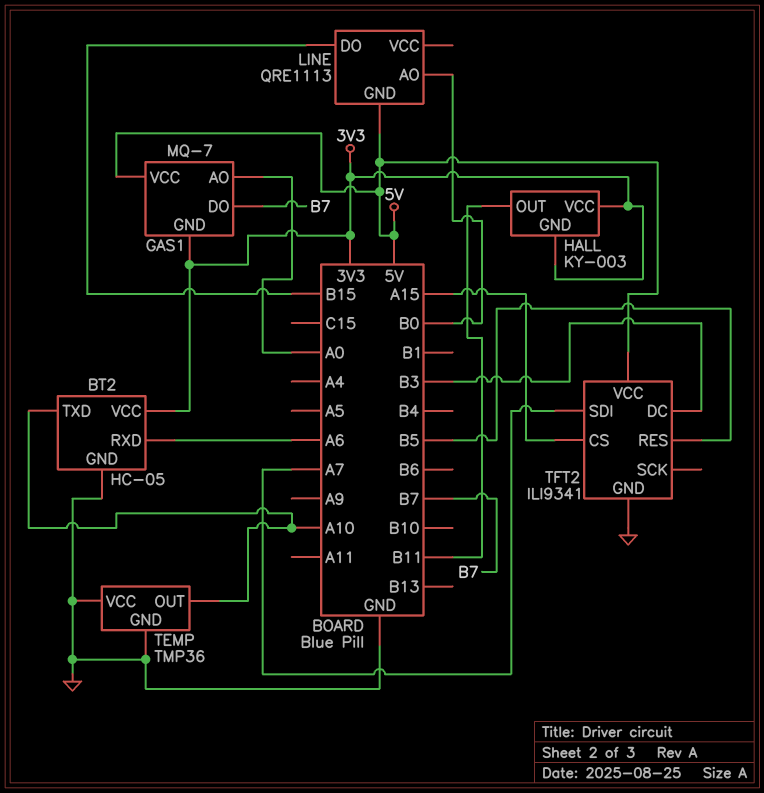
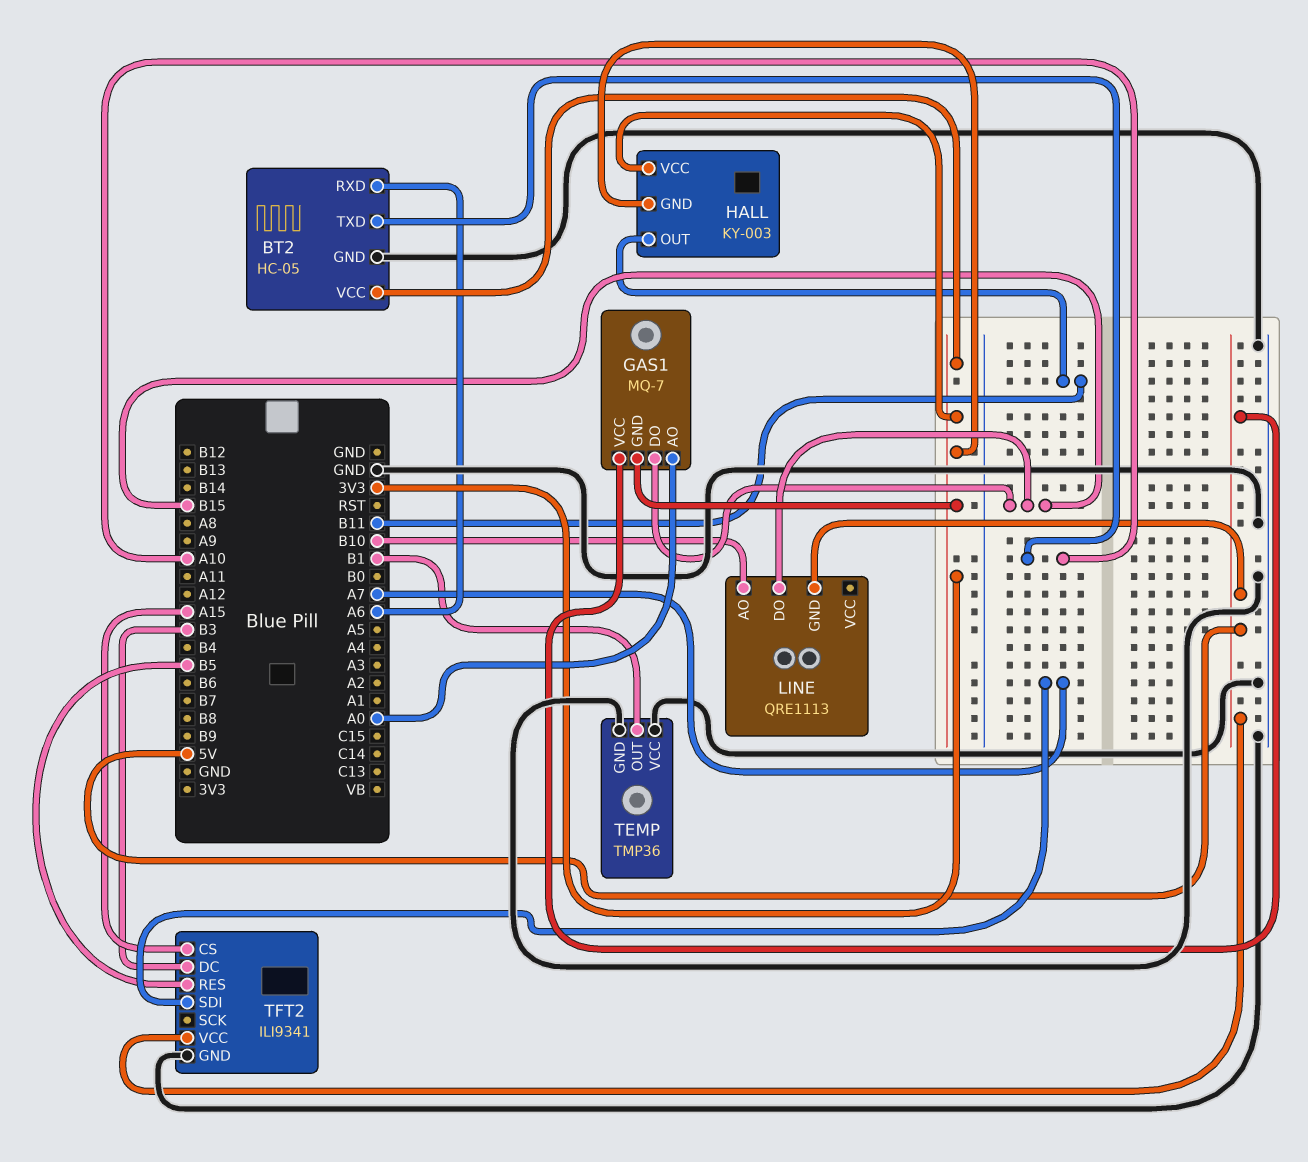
GAS1 pin DO: B7 -> B15
LINE pin AO: B0 -> B10
TEMP pin OUT: A10 -> B1

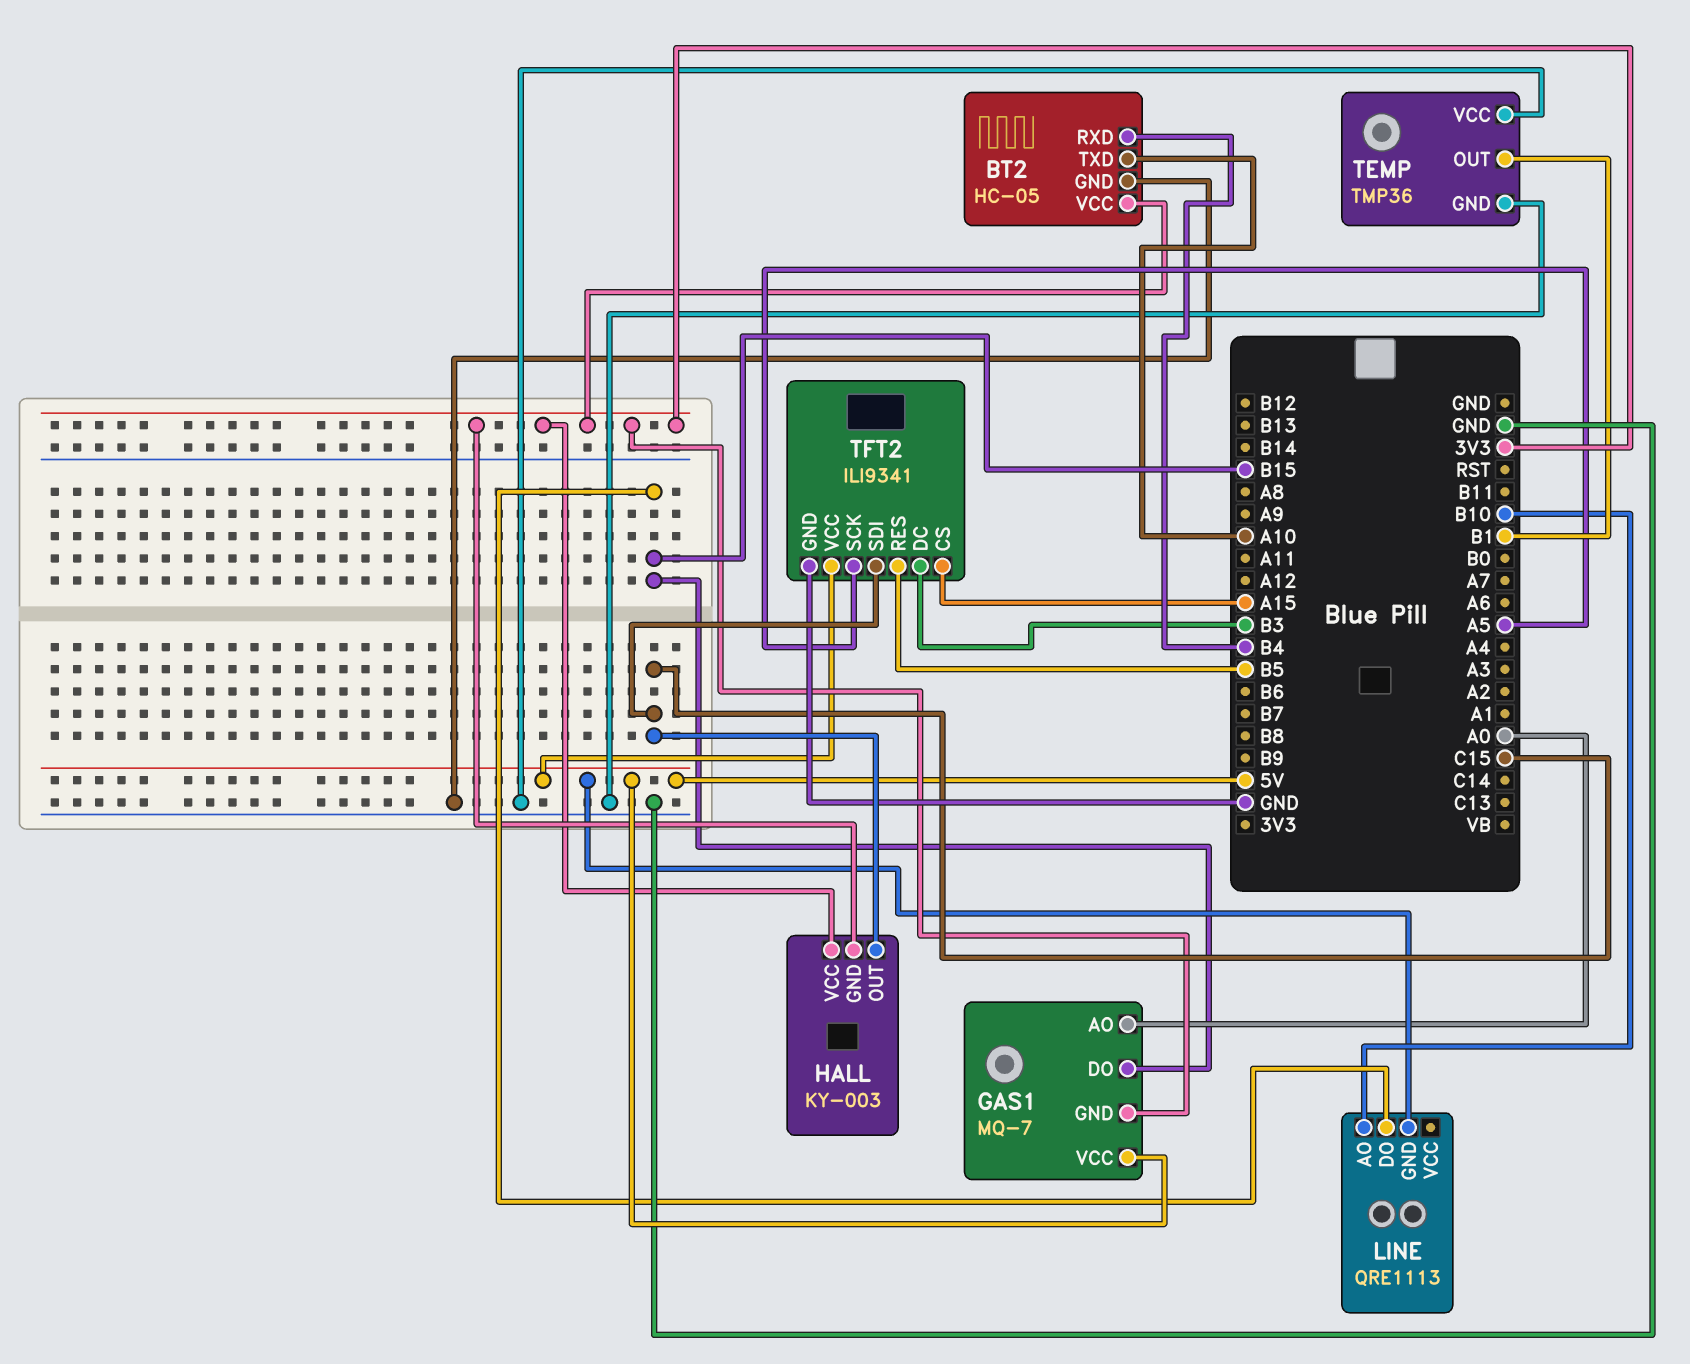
BT2 pin RXD: A6 -> B4
HALL pin OUT: B11 -> C15
TFT2 pin SCK: none -> A5
TFT2 pin SDI: A7 -> C15

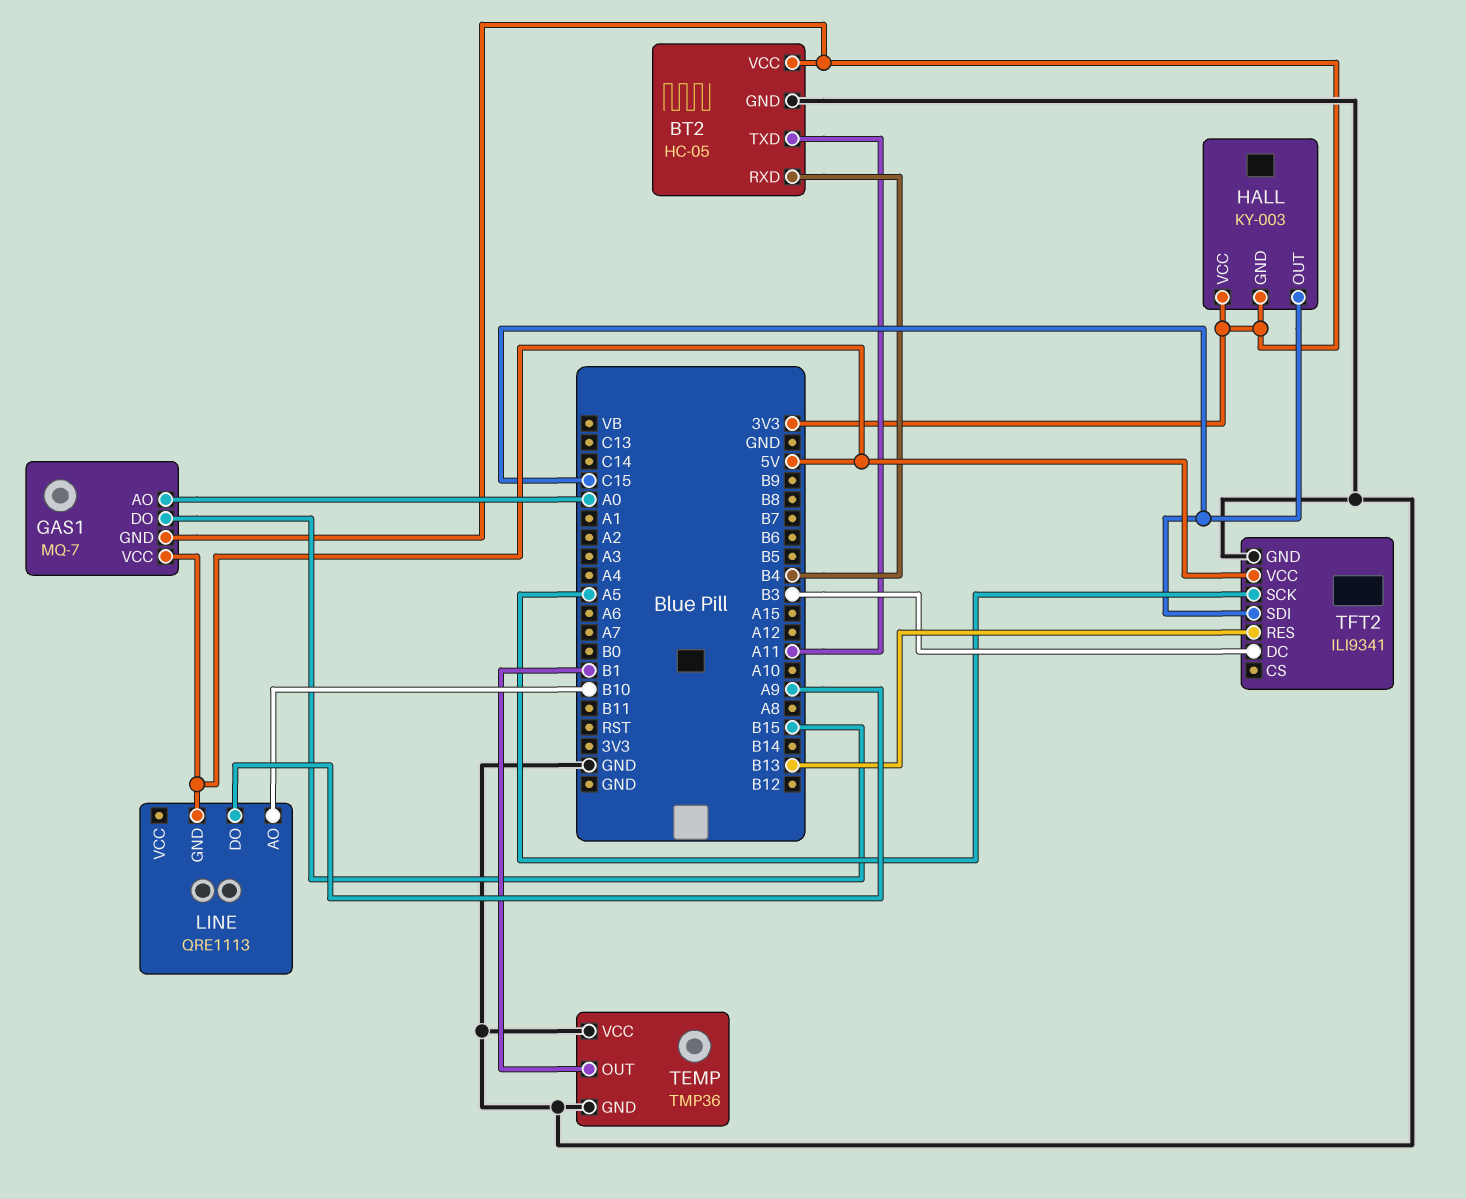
BT2 pin TXD: A10 -> A11
LINE pin DO: B15 -> A9
TFT2 pin CS: A15 -> none
TFT2 pin RES: B5 -> B13

